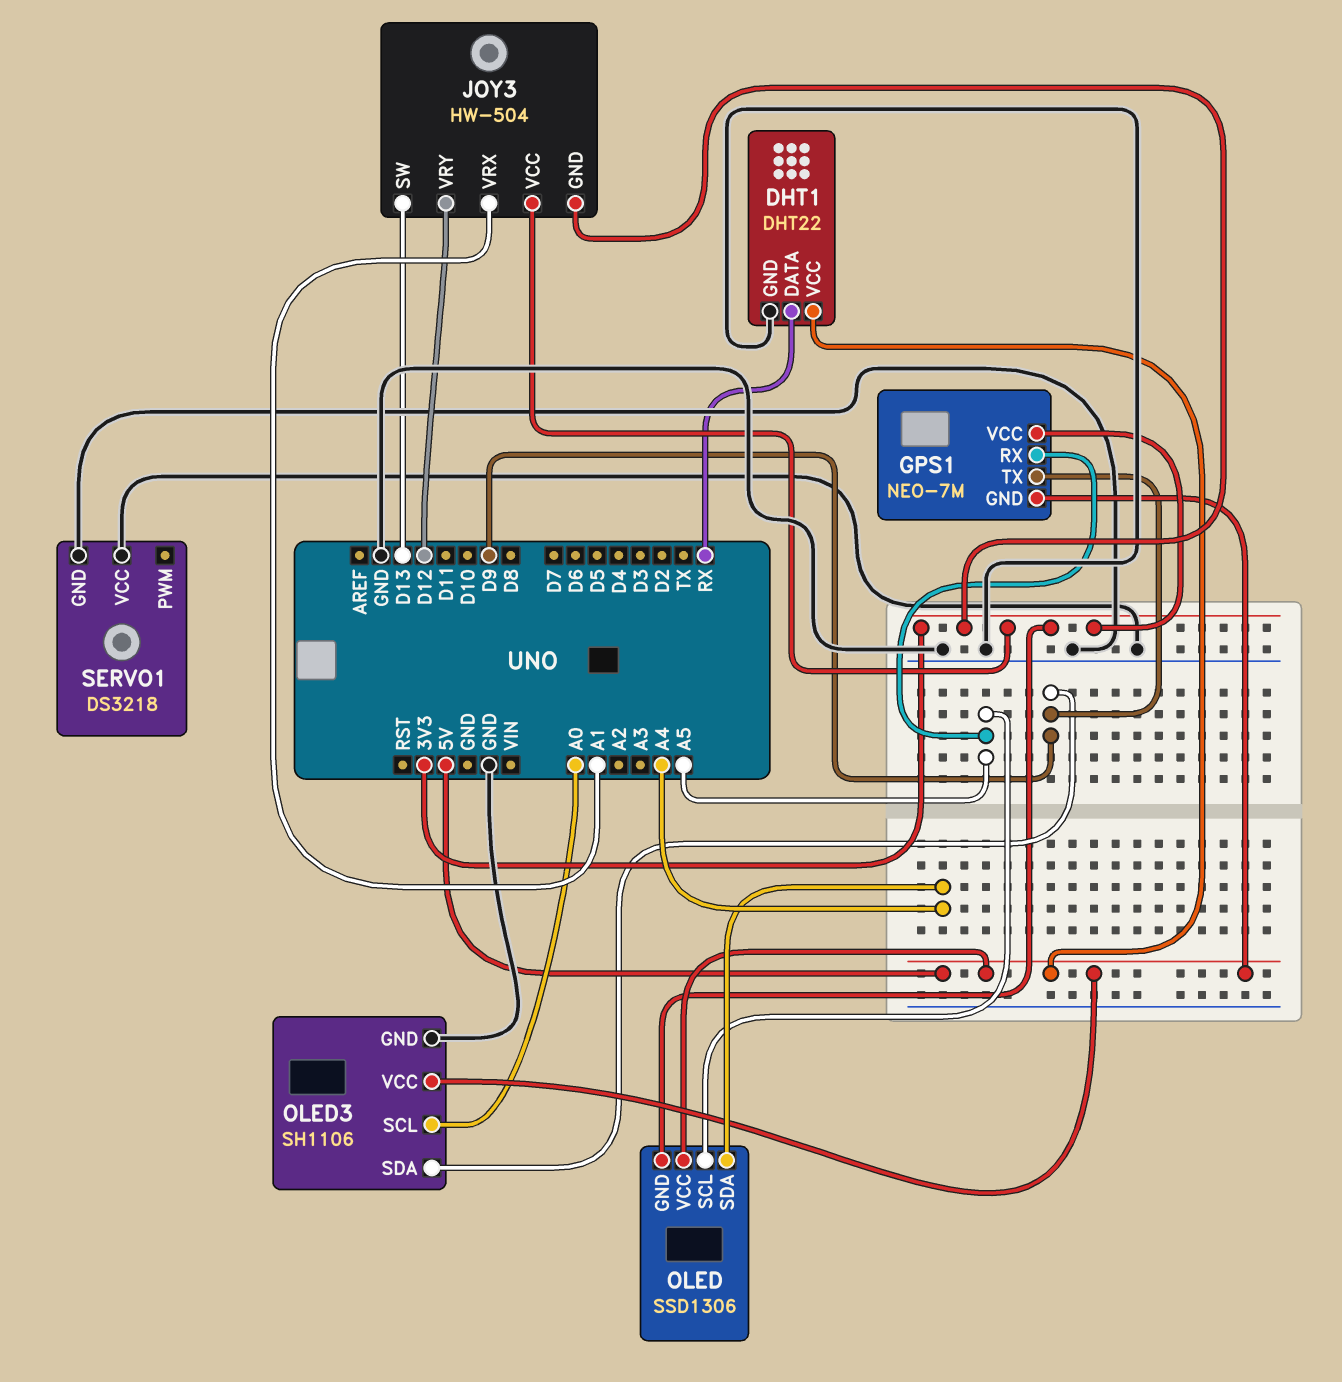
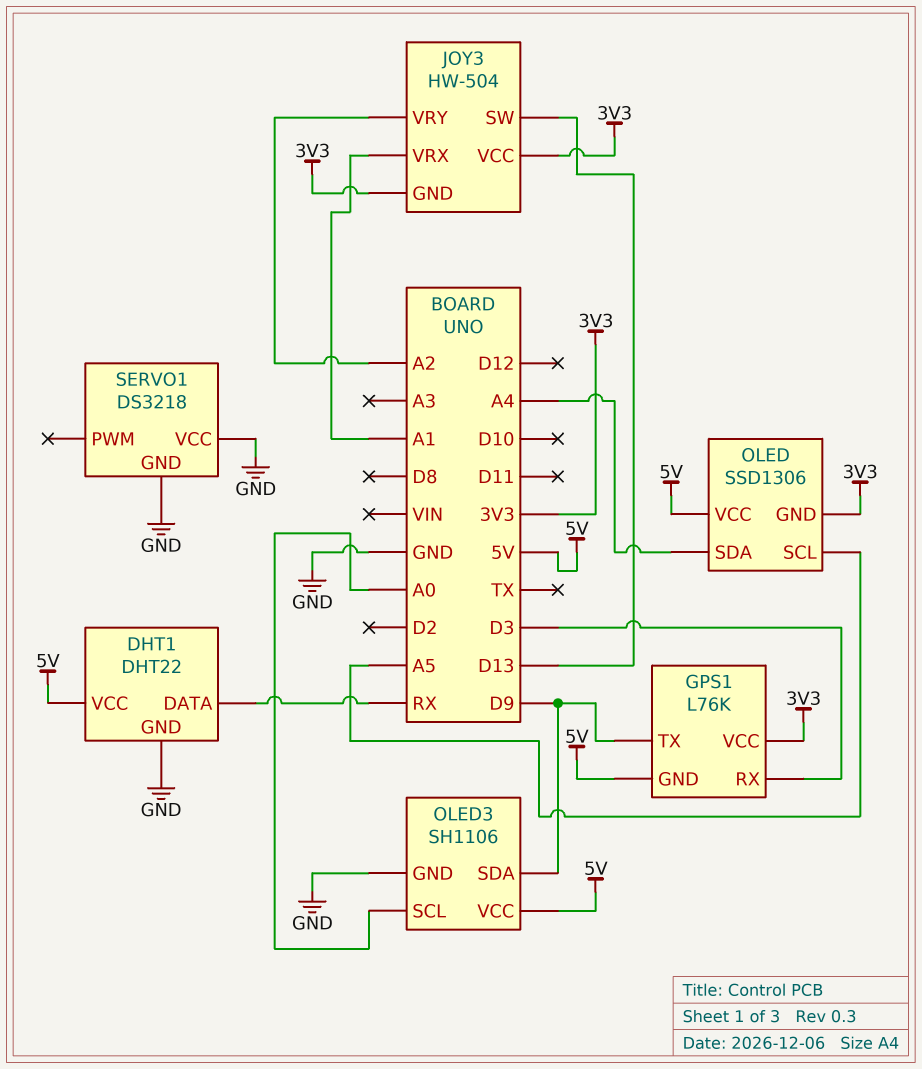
GPS1: NEO-7M -> L76K
GPS1 pin RX: A5 -> D3
JOY3 pin VRY: D12 -> A2

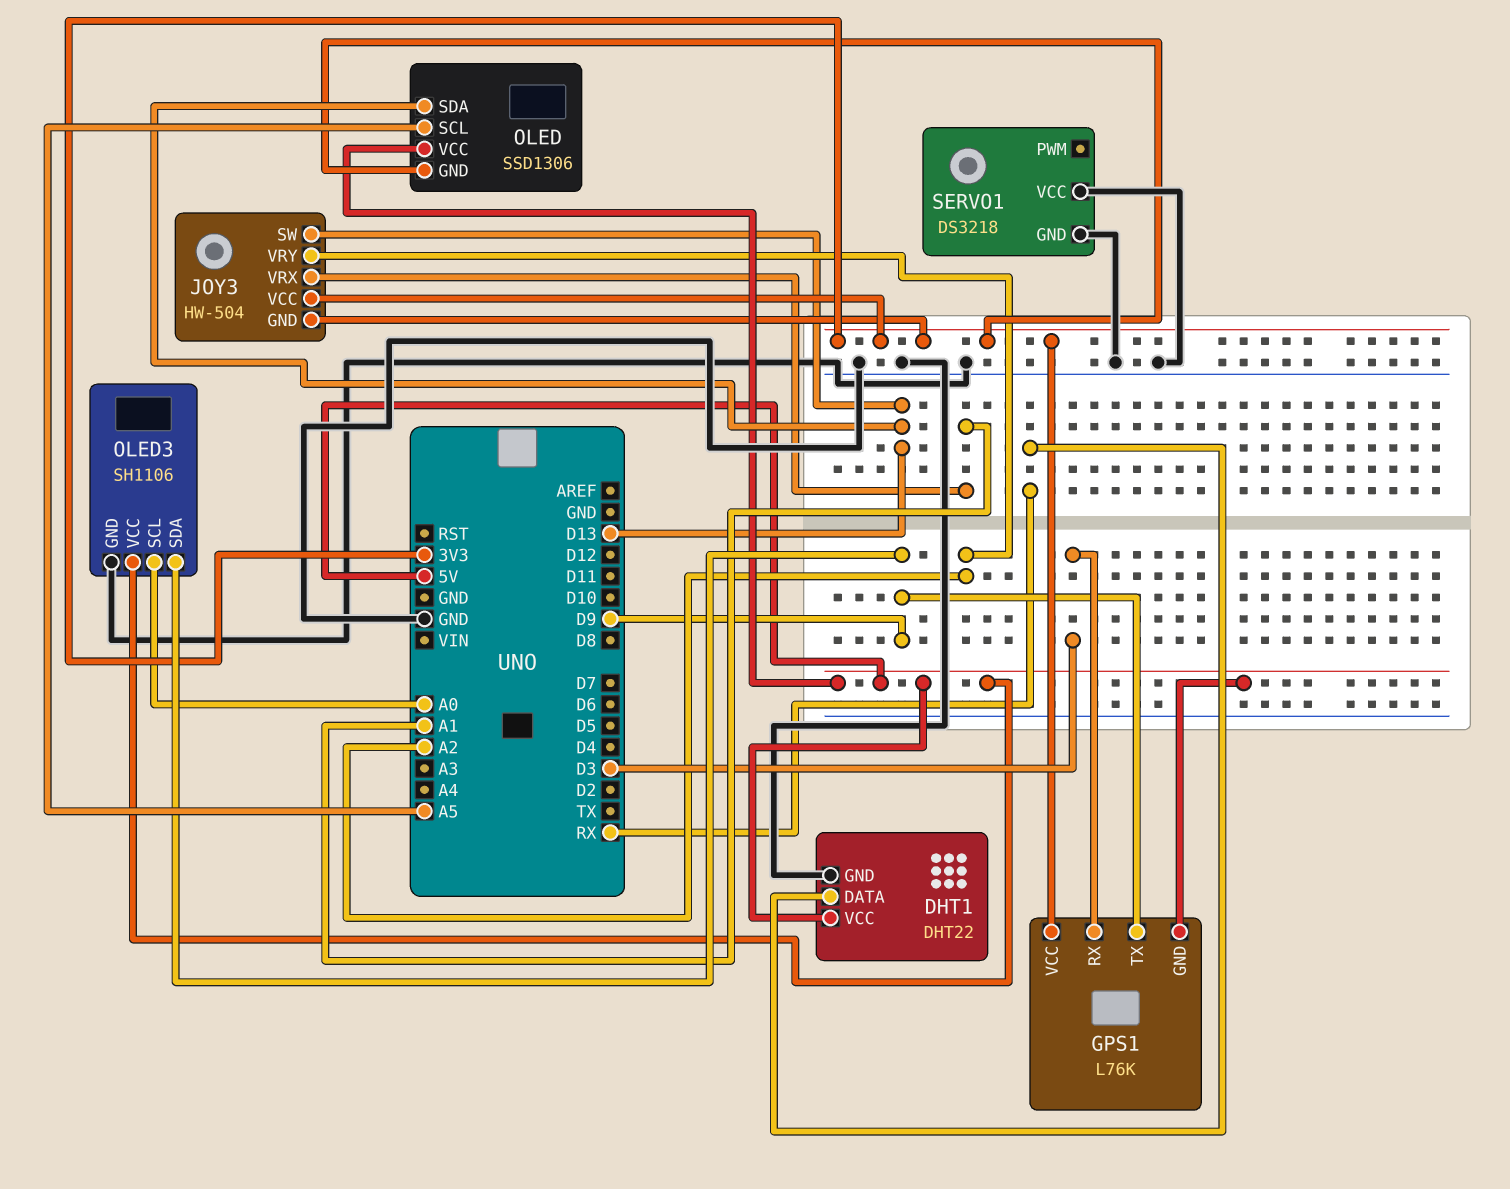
OLED pin SDA: A4 -> D13

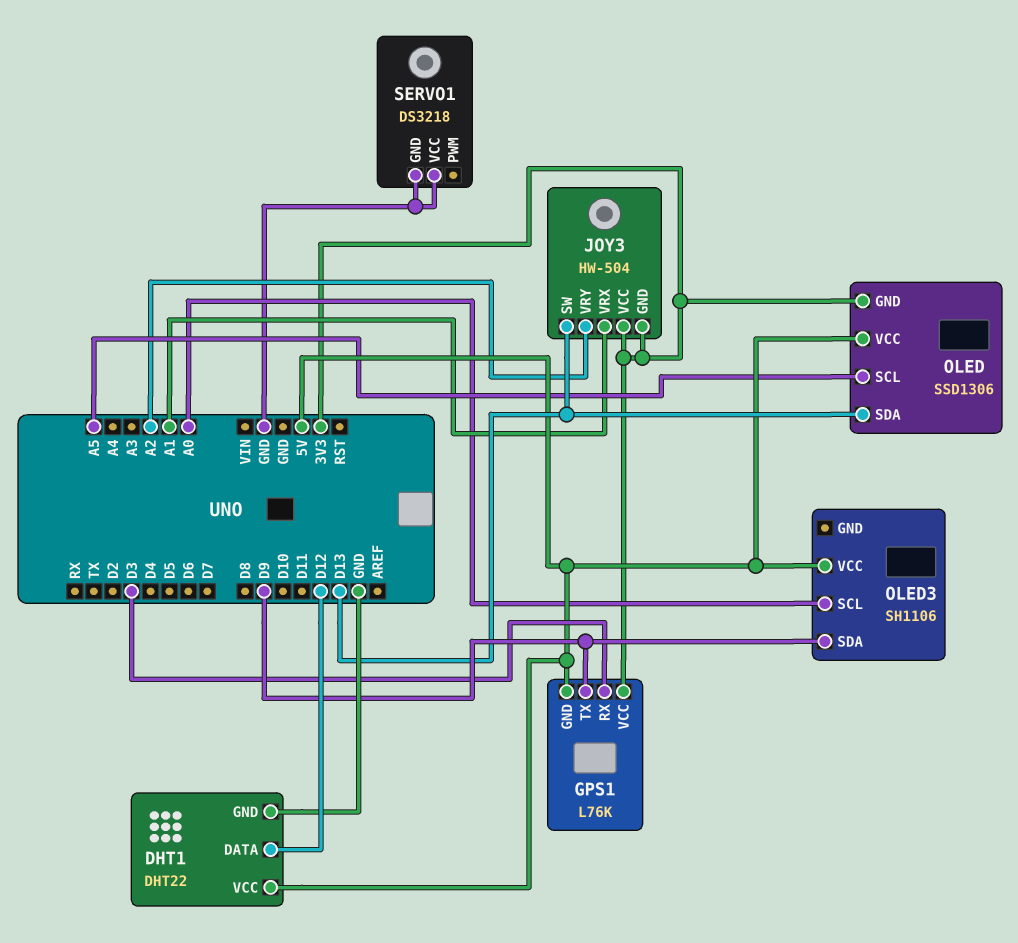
DHT1 pin DATA: RX -> D12
OLED3 pin GND: GND -> none

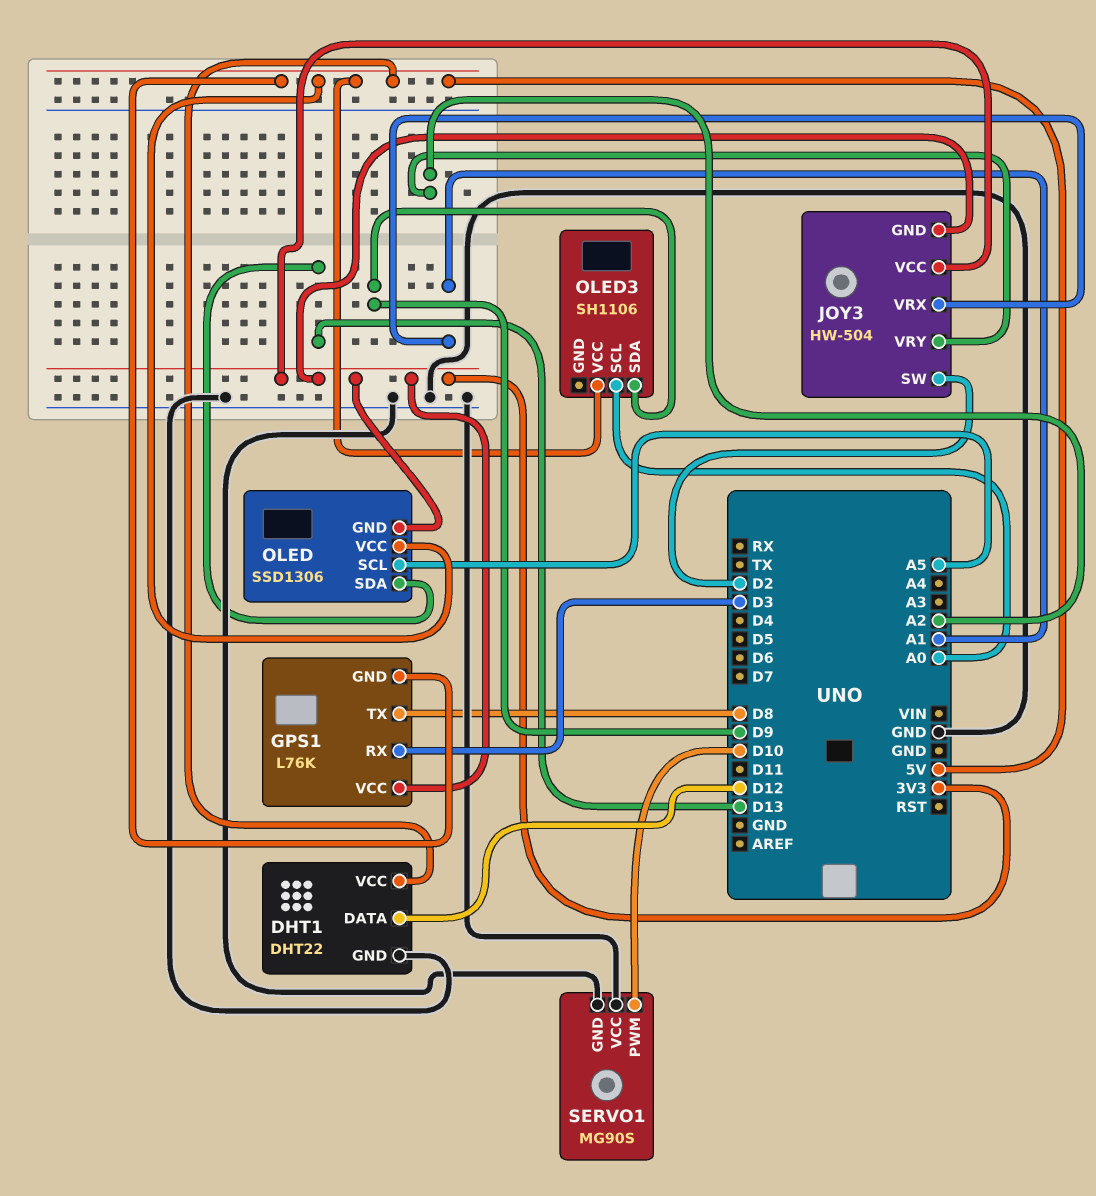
GPS1 pin TX: D9 -> D8
JOY3 pin SW: D13 -> D2
SERVO1: DS3218 -> MG90S
SERVO1 pin PWM: none -> D10

